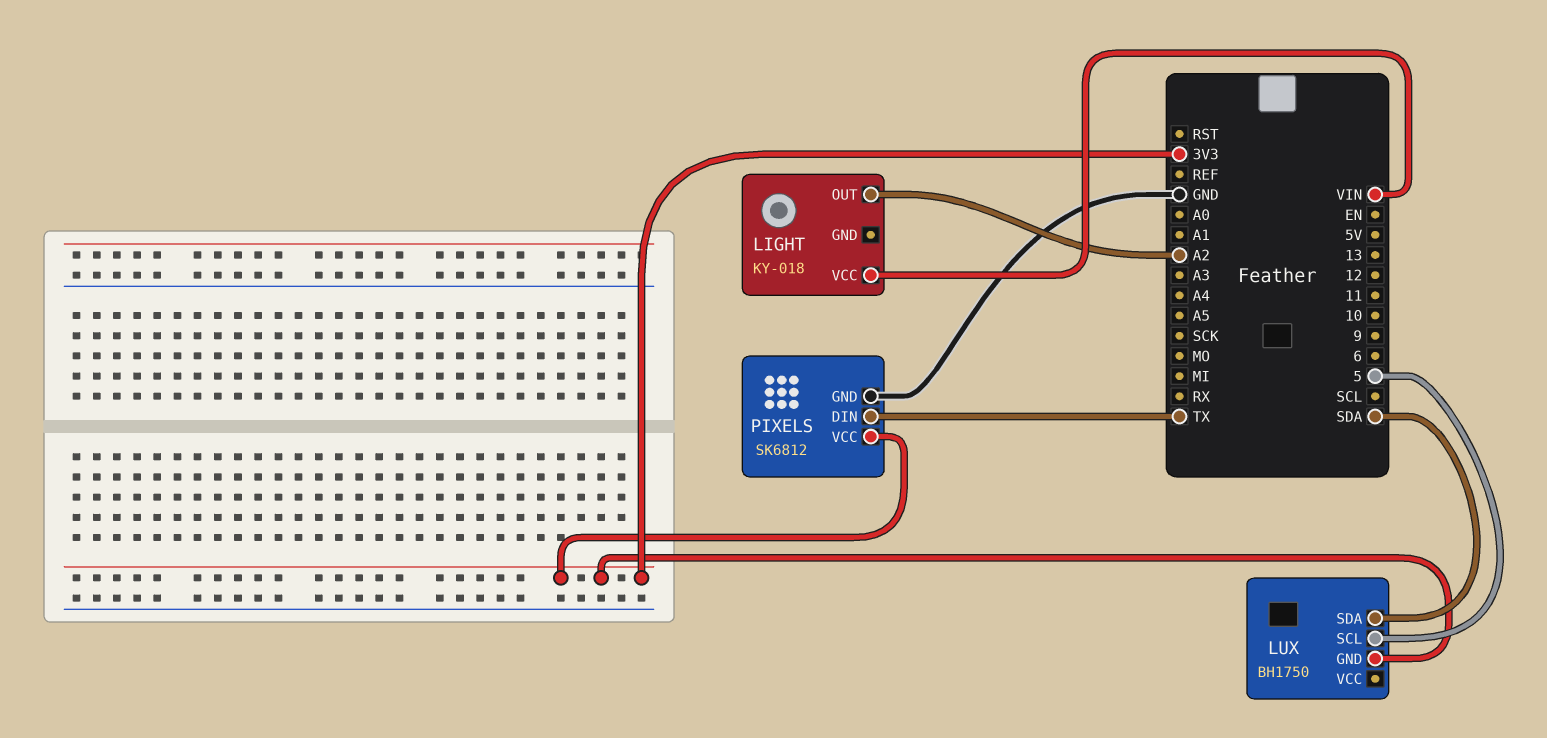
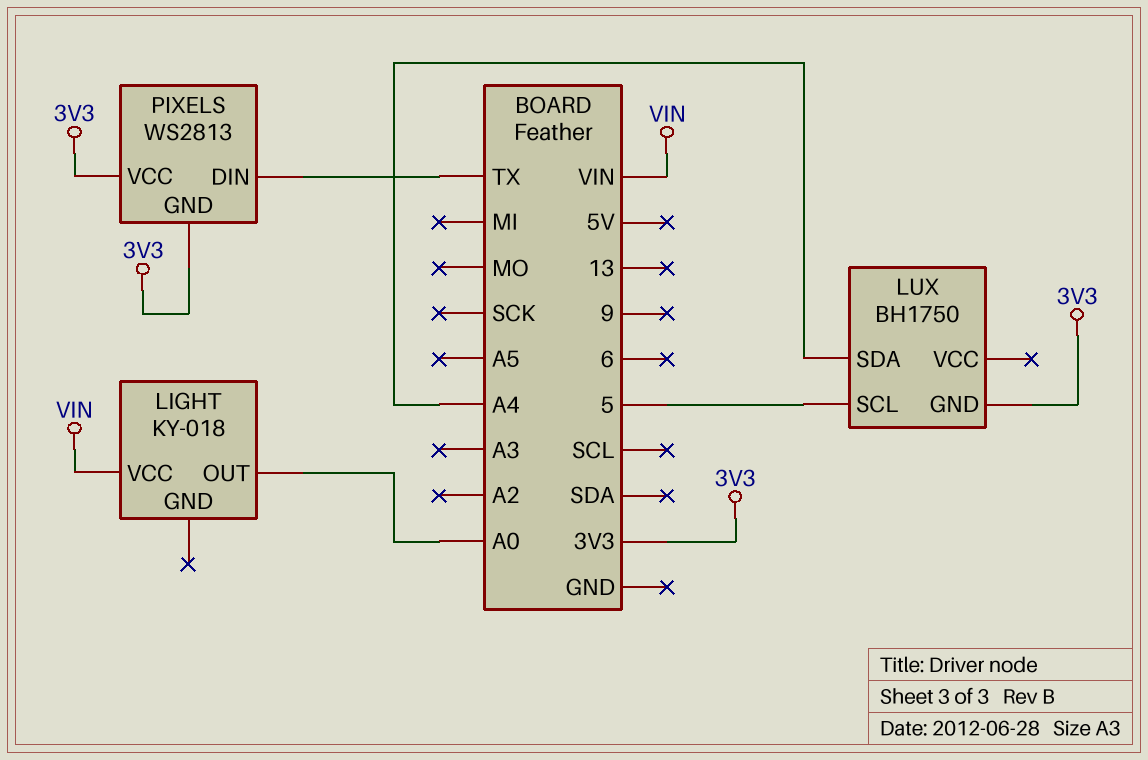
LIGHT pin OUT: A2 -> A0
LUX pin SDA: SDA -> A4
PIXELS: SK6812 -> WS2813
PIXELS pin GND: GND -> 3V3

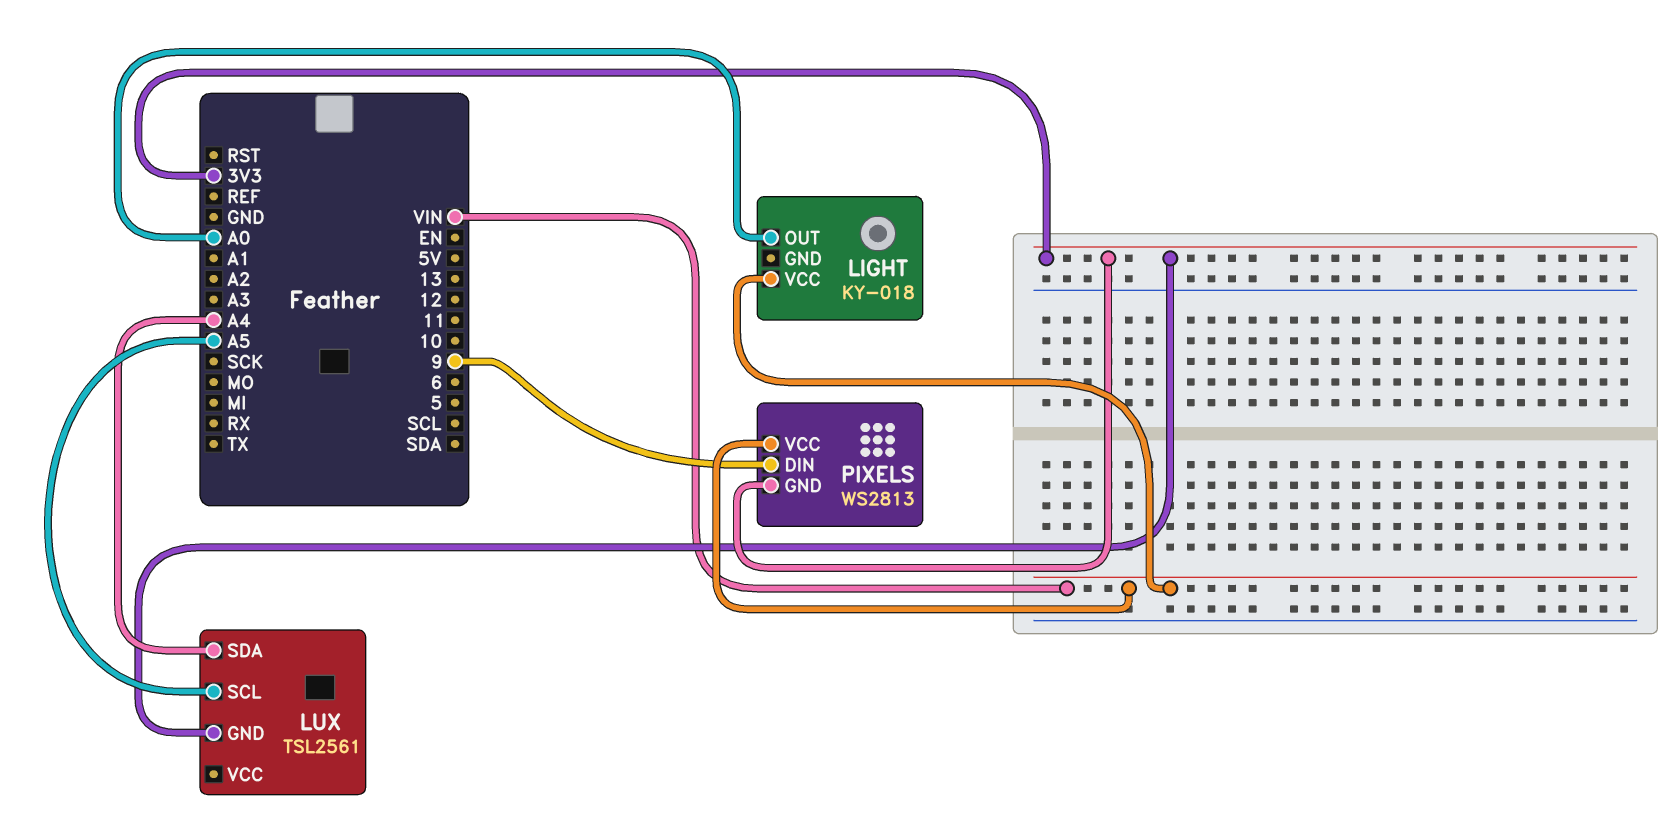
LUX: BH1750 -> TSL2561
LUX pin SCL: 5 -> A5
PIXELS pin DIN: TX -> 9
PIXELS pin VCC: 3V3 -> VIN

